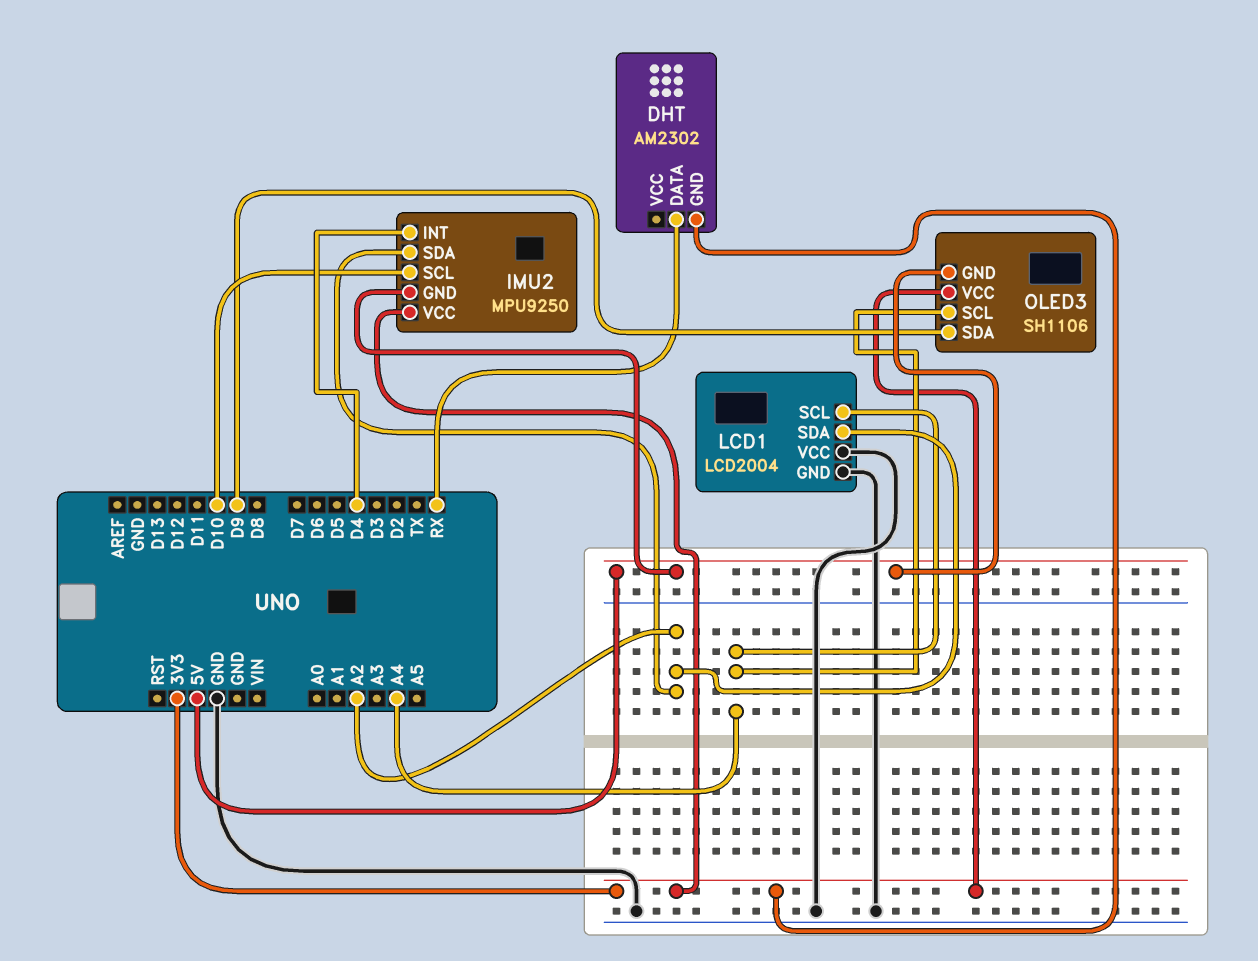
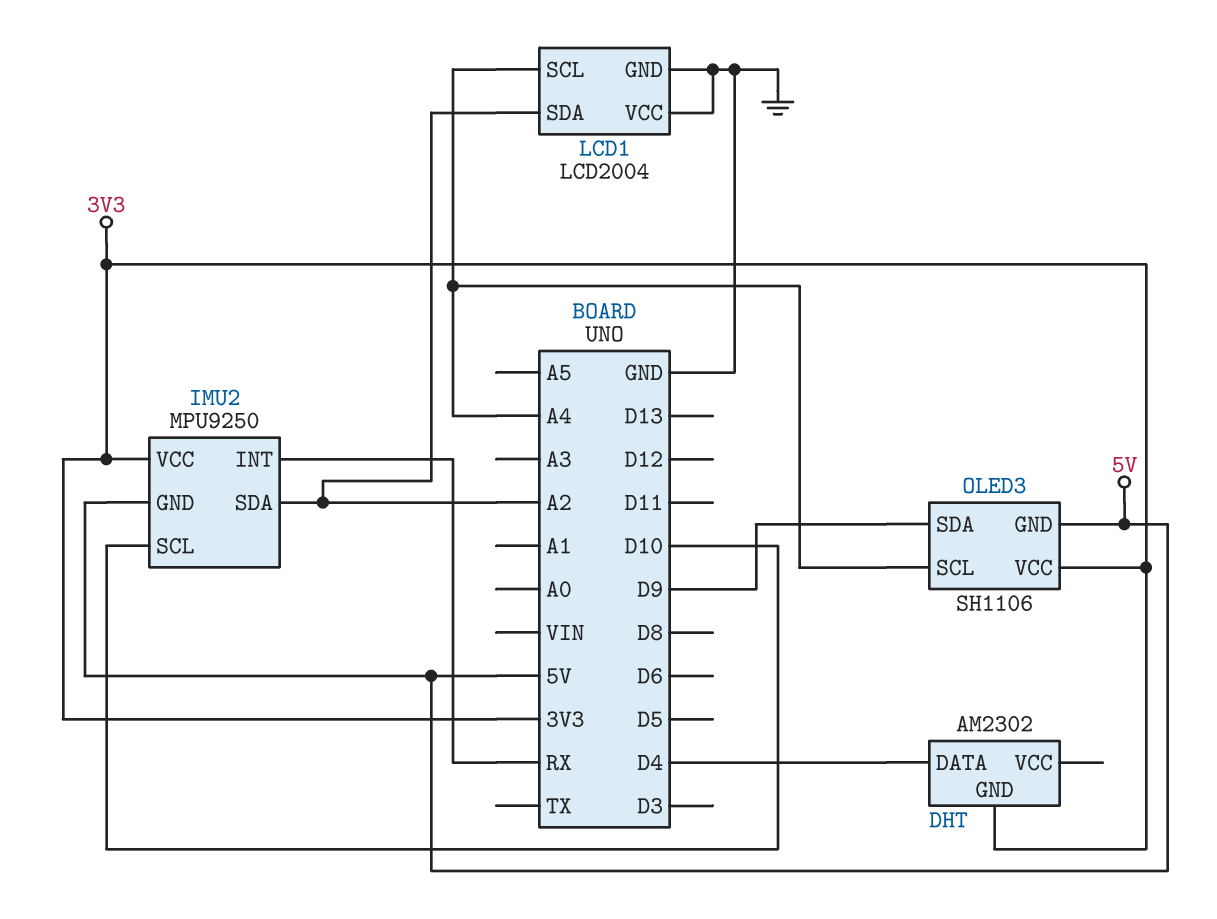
DHT pin DATA: RX -> D4
IMU2 pin INT: D4 -> RX

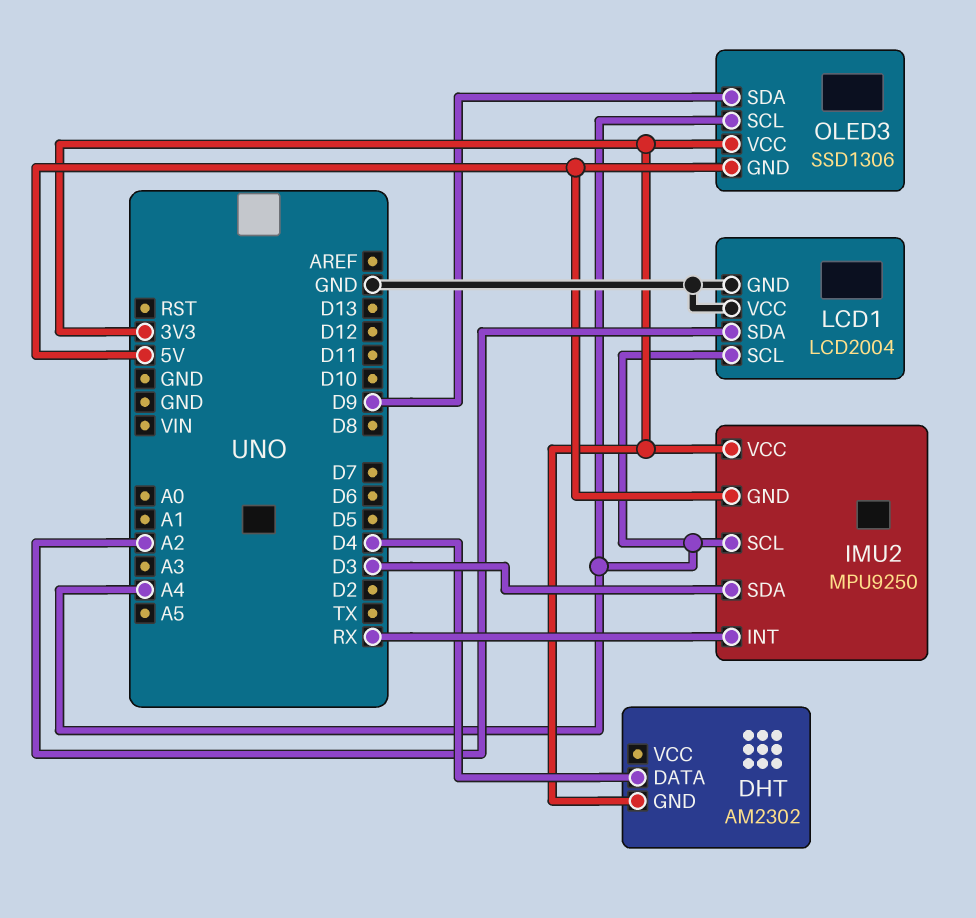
IMU2 pin SCL: D10 -> A4
IMU2 pin SDA: A2 -> D3
OLED3: SH1106 -> SSD1306

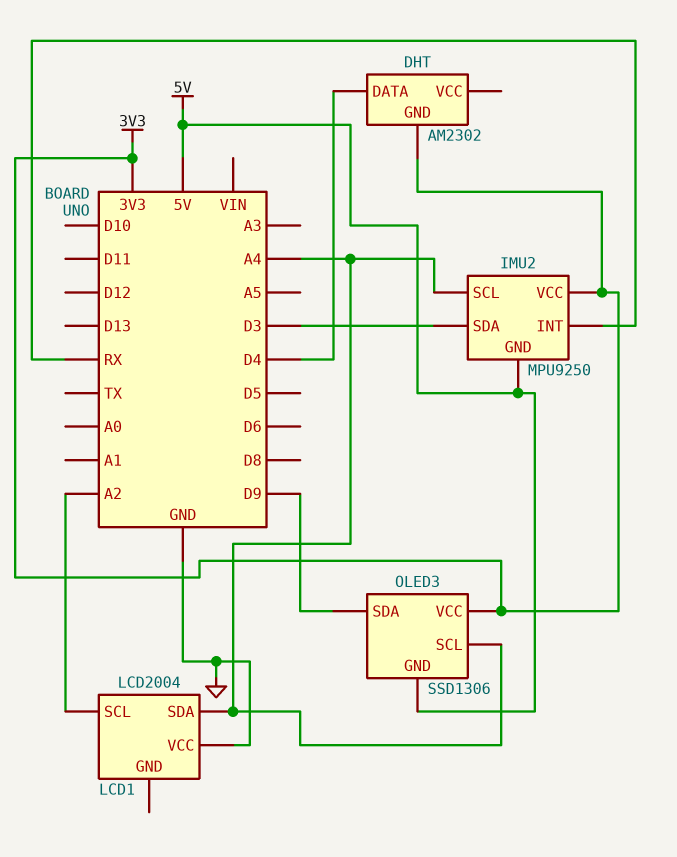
LCD1 pin GND: GND -> none
LCD1 pin SCL: A4 -> A2
LCD1 pin SDA: A2 -> A4

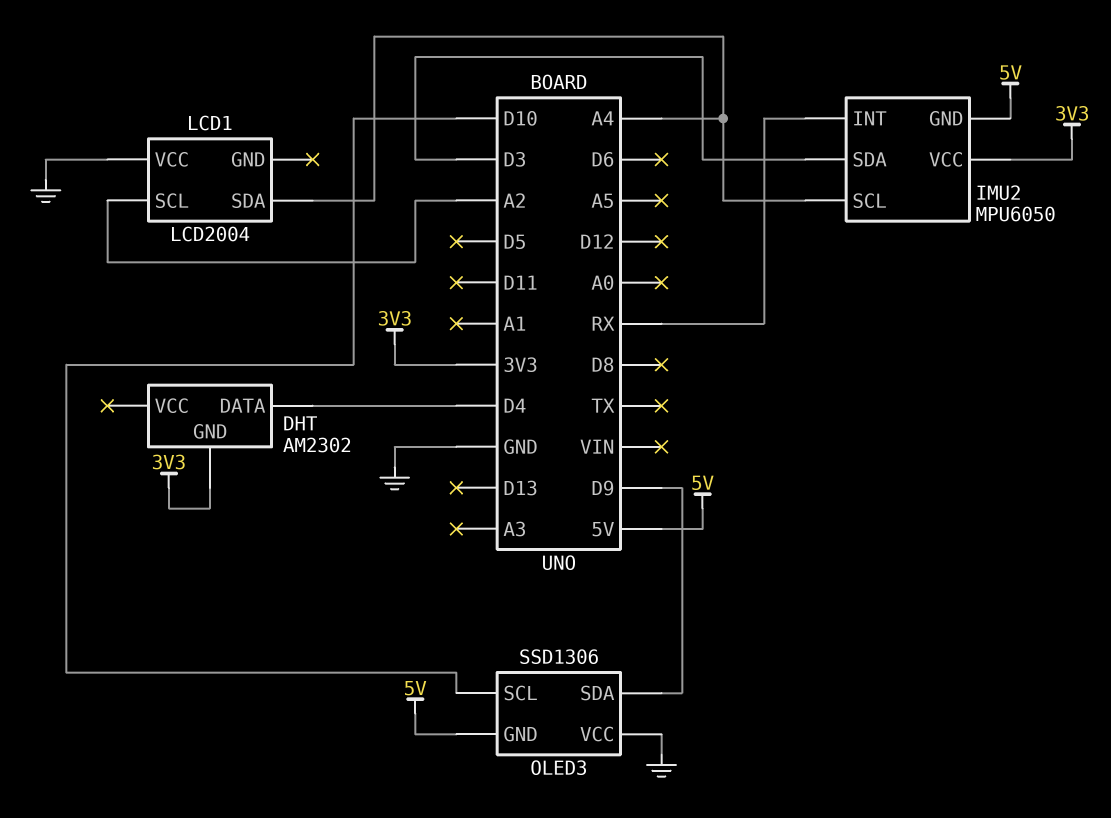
IMU2: MPU9250 -> MPU6050
OLED3 pin SCL: A4 -> D10
OLED3 pin VCC: 3V3 -> GND

